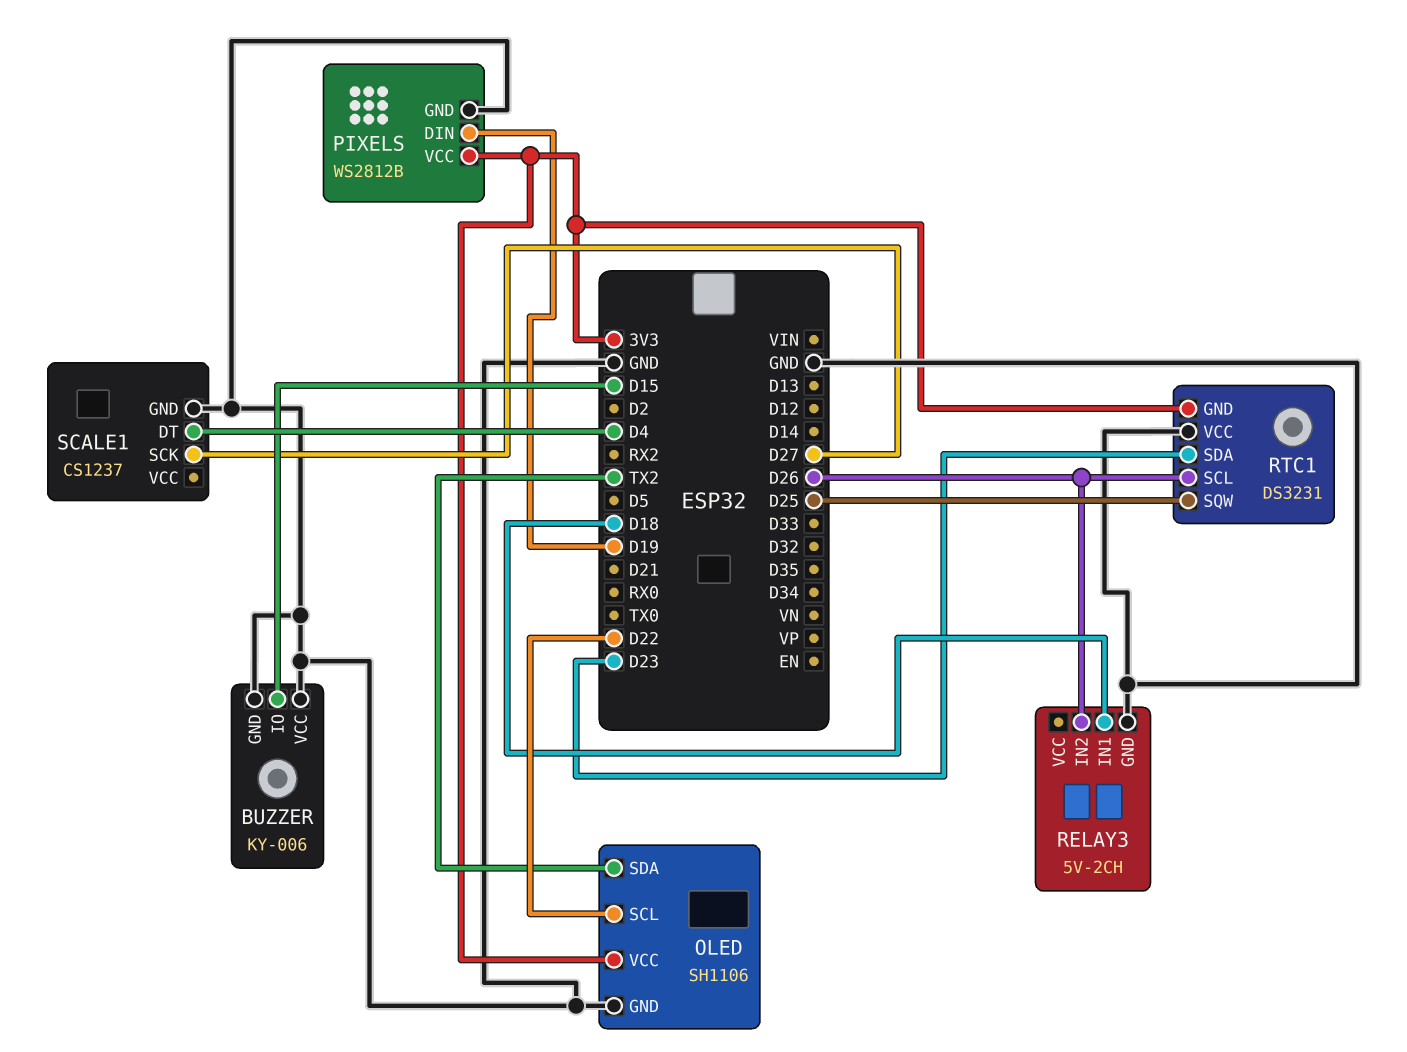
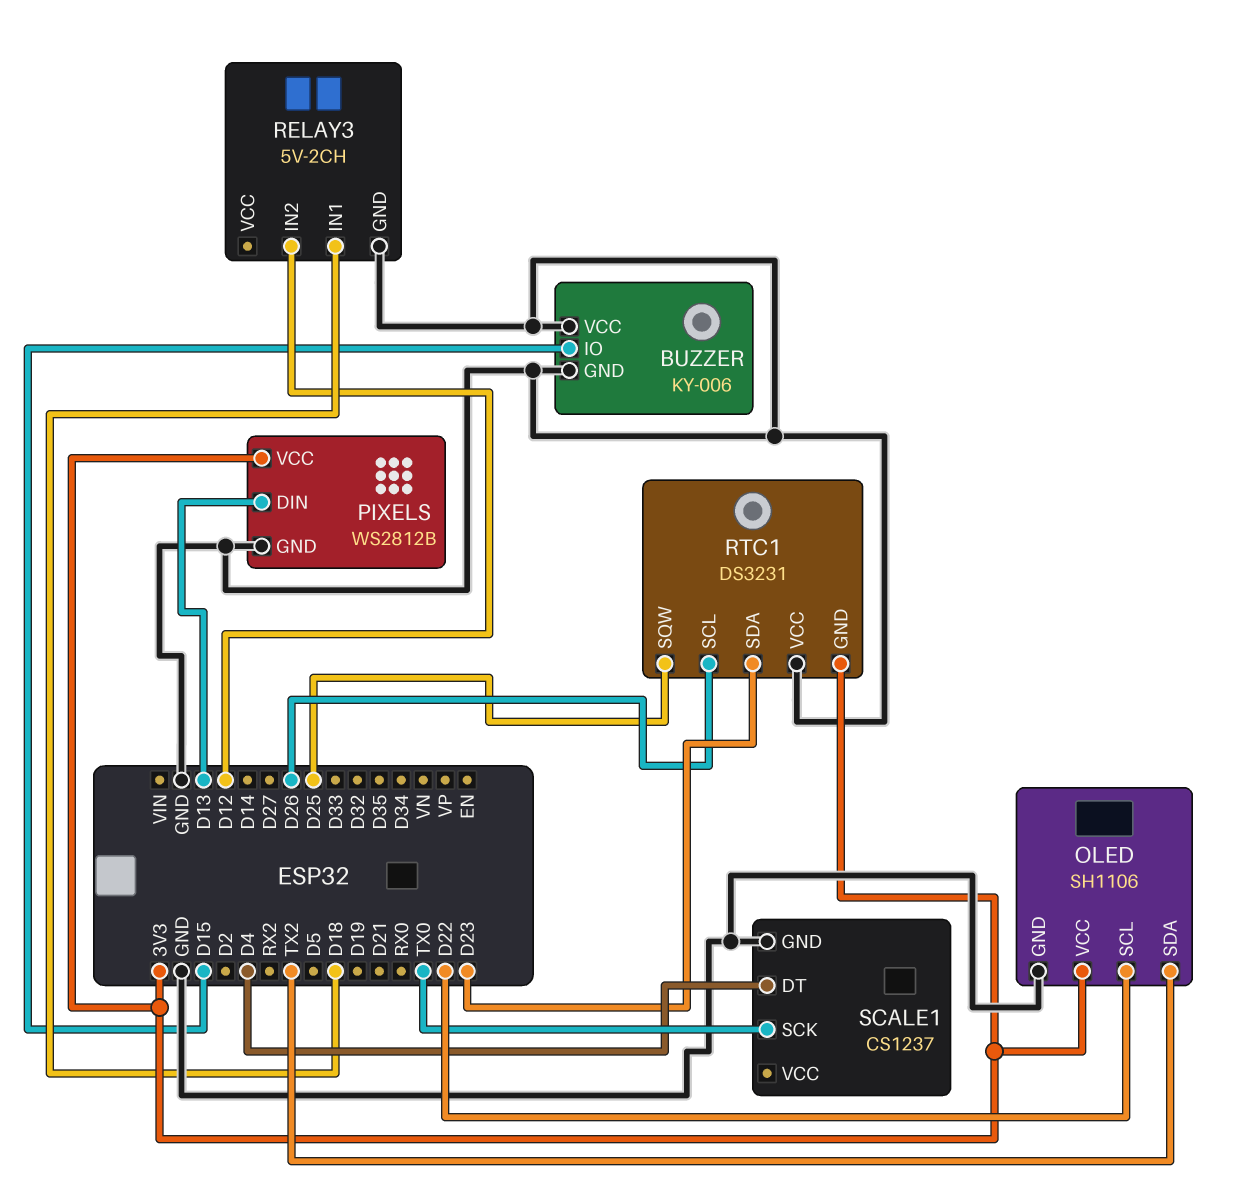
PIXELS pin DIN: D19 -> D13
RELAY3 pin IN2: D26 -> D12
SCALE1 pin SCK: D27 -> TX0

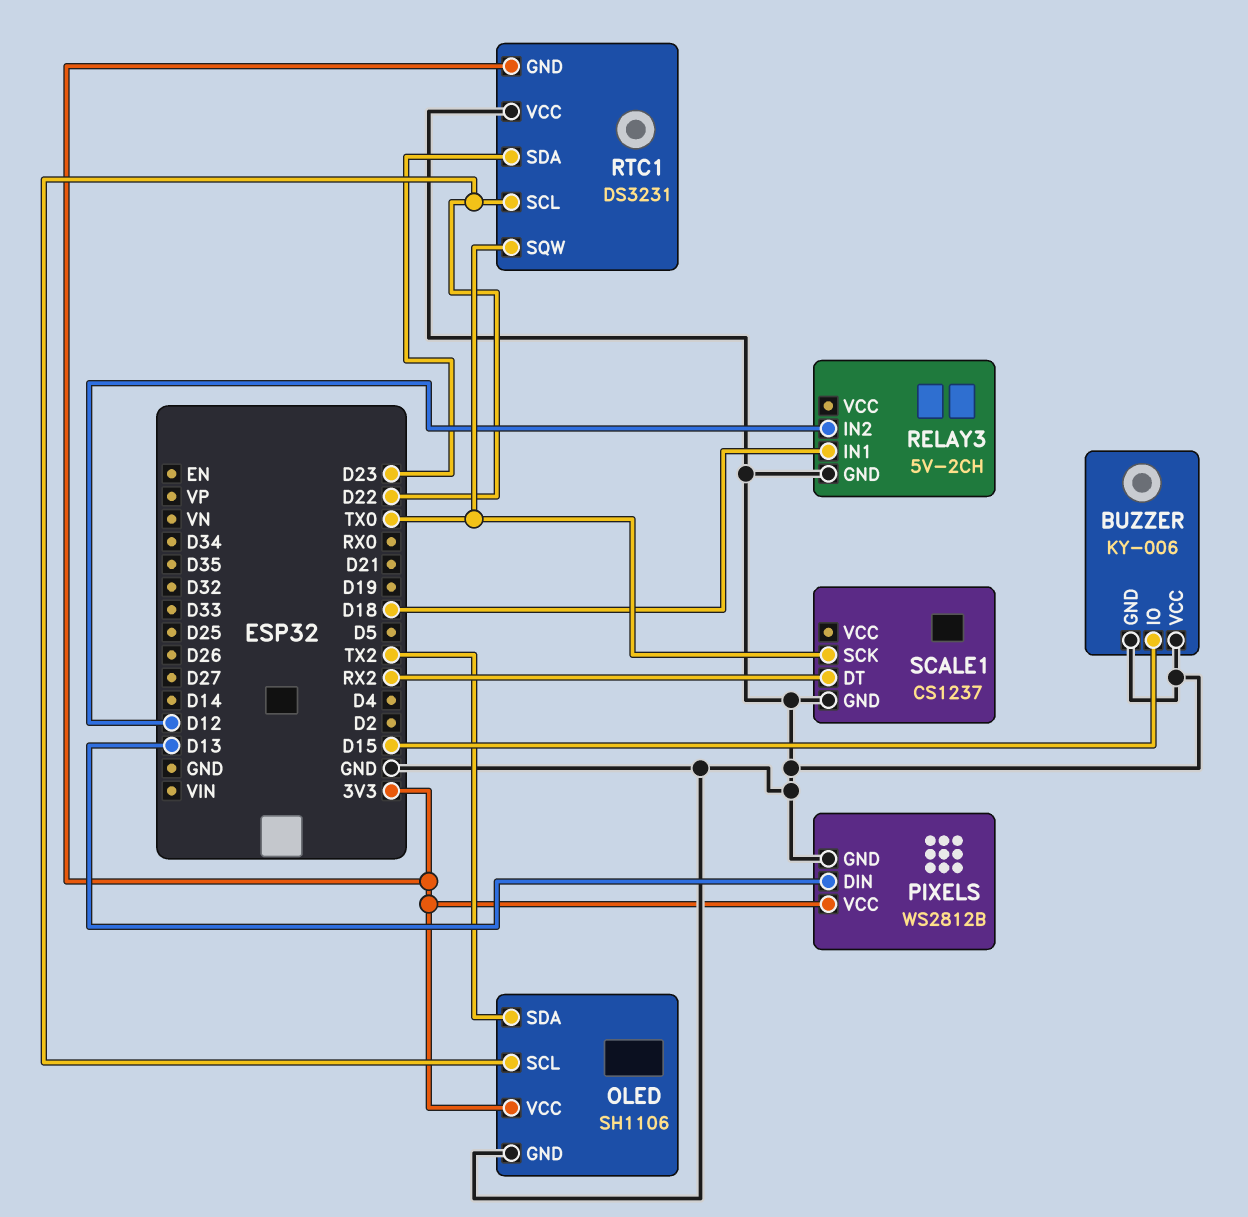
RTC1 pin SCL: D26 -> D22
RTC1 pin SQW: D25 -> TX0
SCALE1 pin DT: D4 -> RX2

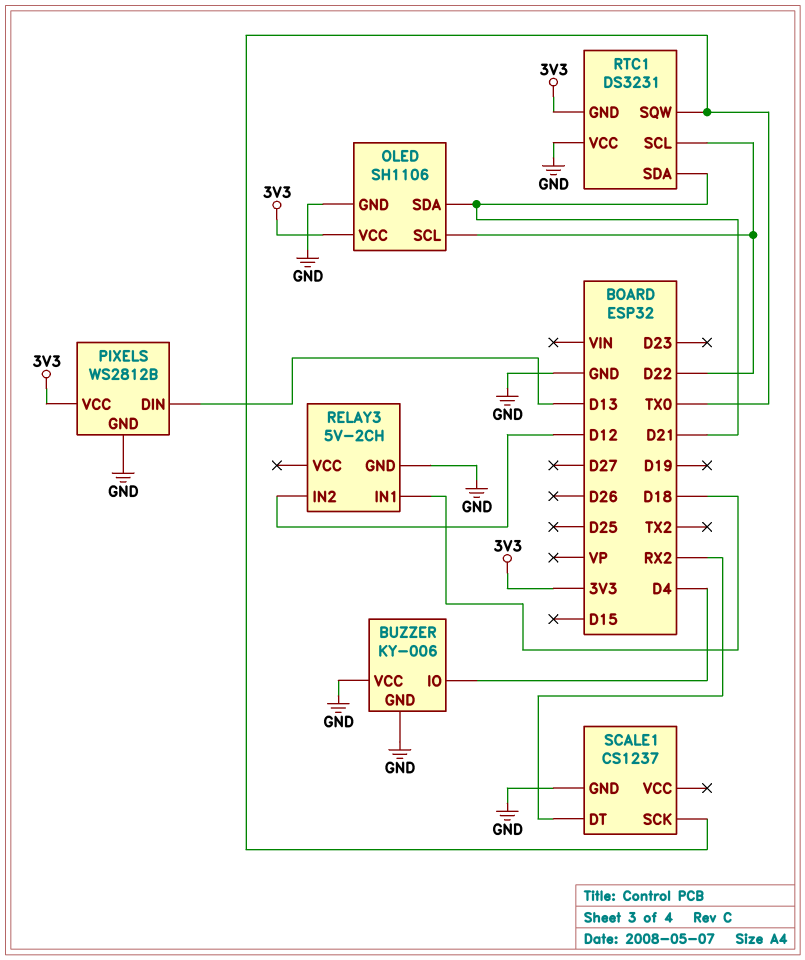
BUZZER pin IO: D15 -> D4
OLED pin SDA: TX2 -> D21
RTC1 pin SDA: D23 -> D21

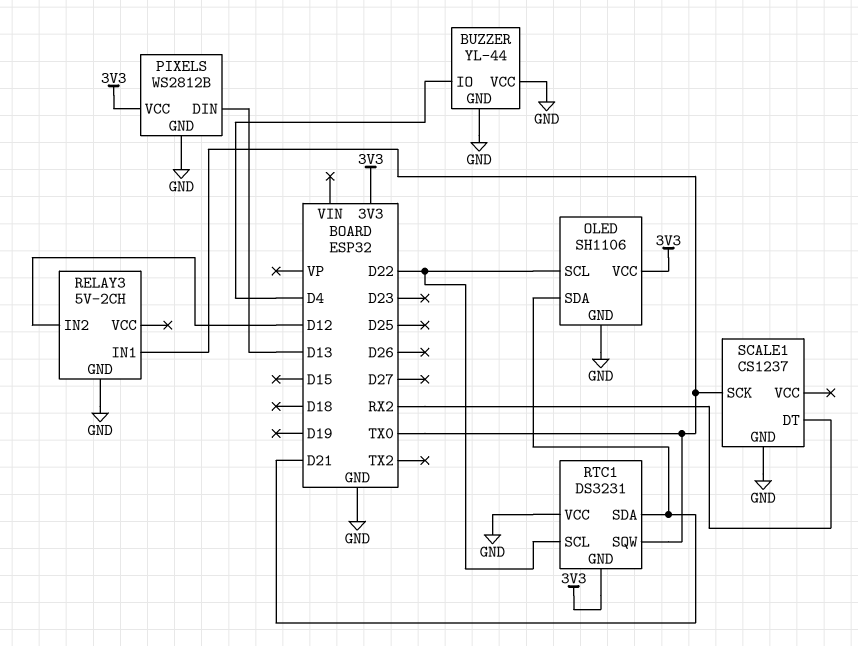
BUZZER: KY-006 -> YL-44
RELAY3 pin IN1: D18 -> TX0

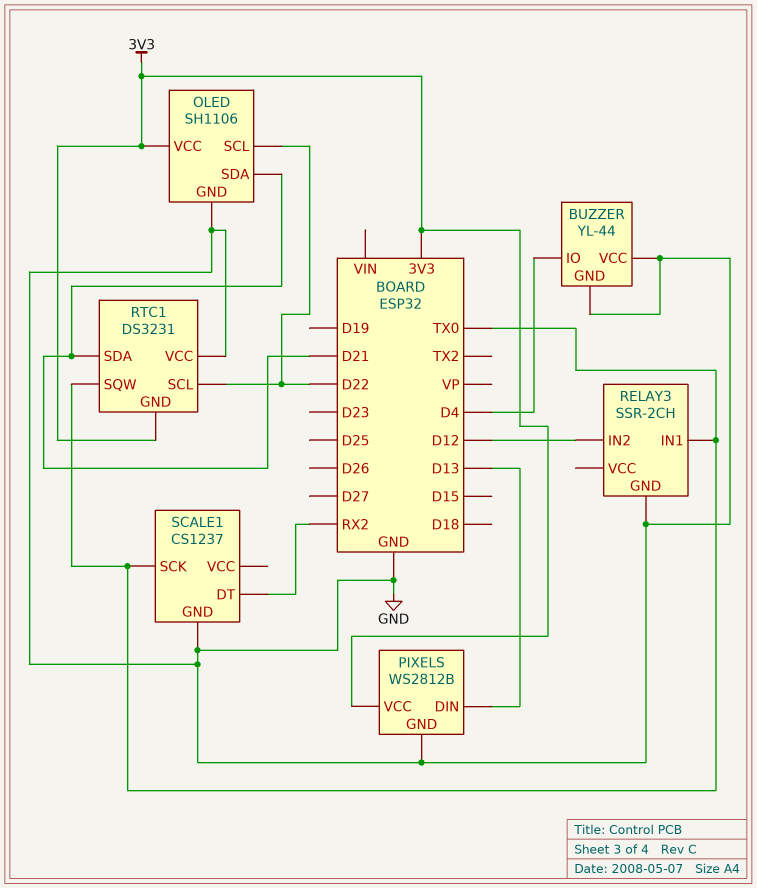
RELAY3: 5V-2CH -> SSR-2CH

